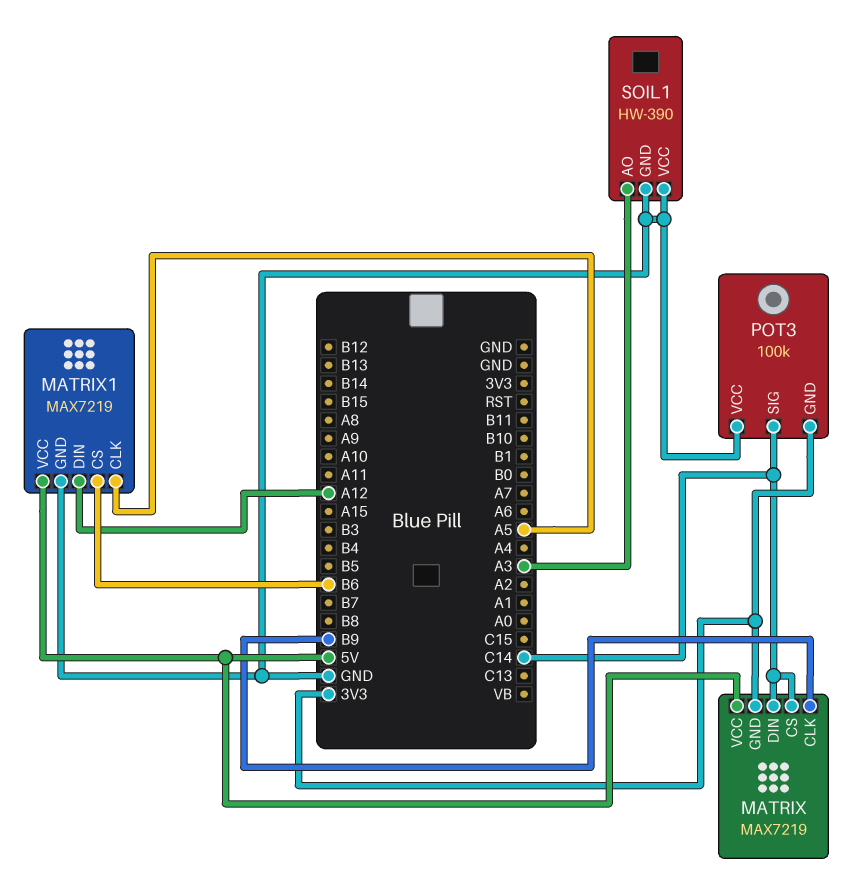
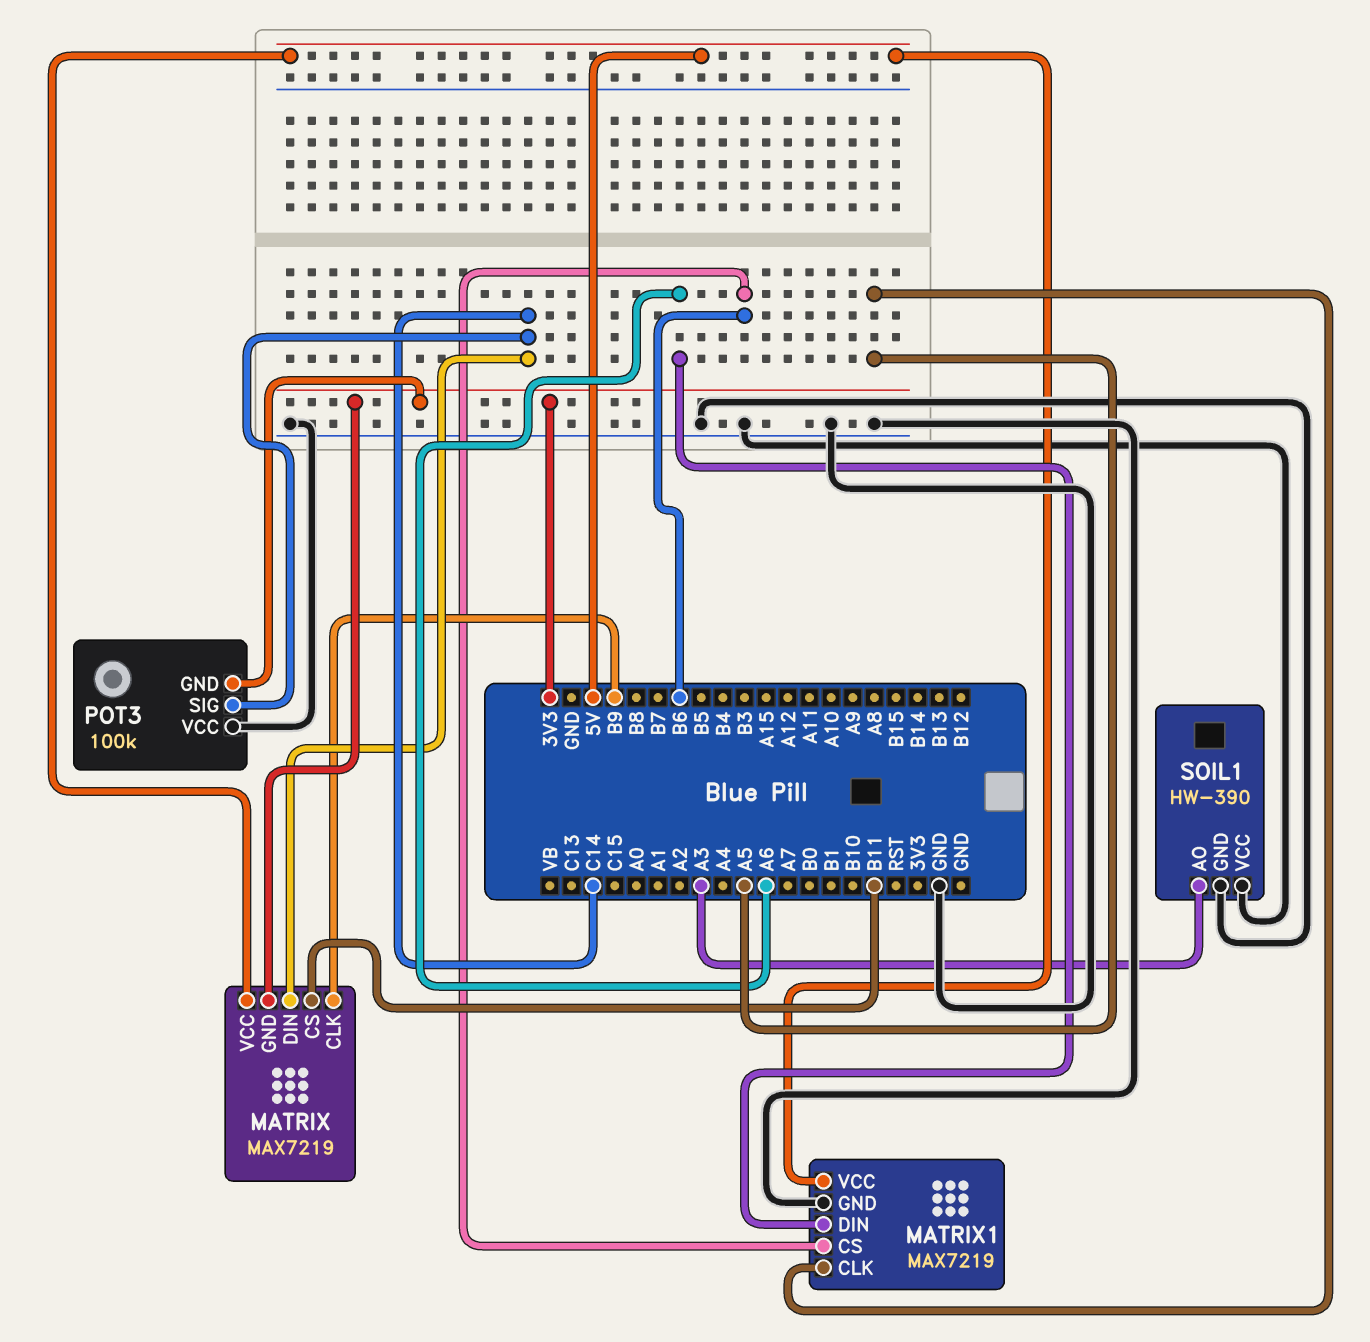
MATRIX pin CS: C14 -> B11
MATRIX1 pin DIN: A12 -> A6

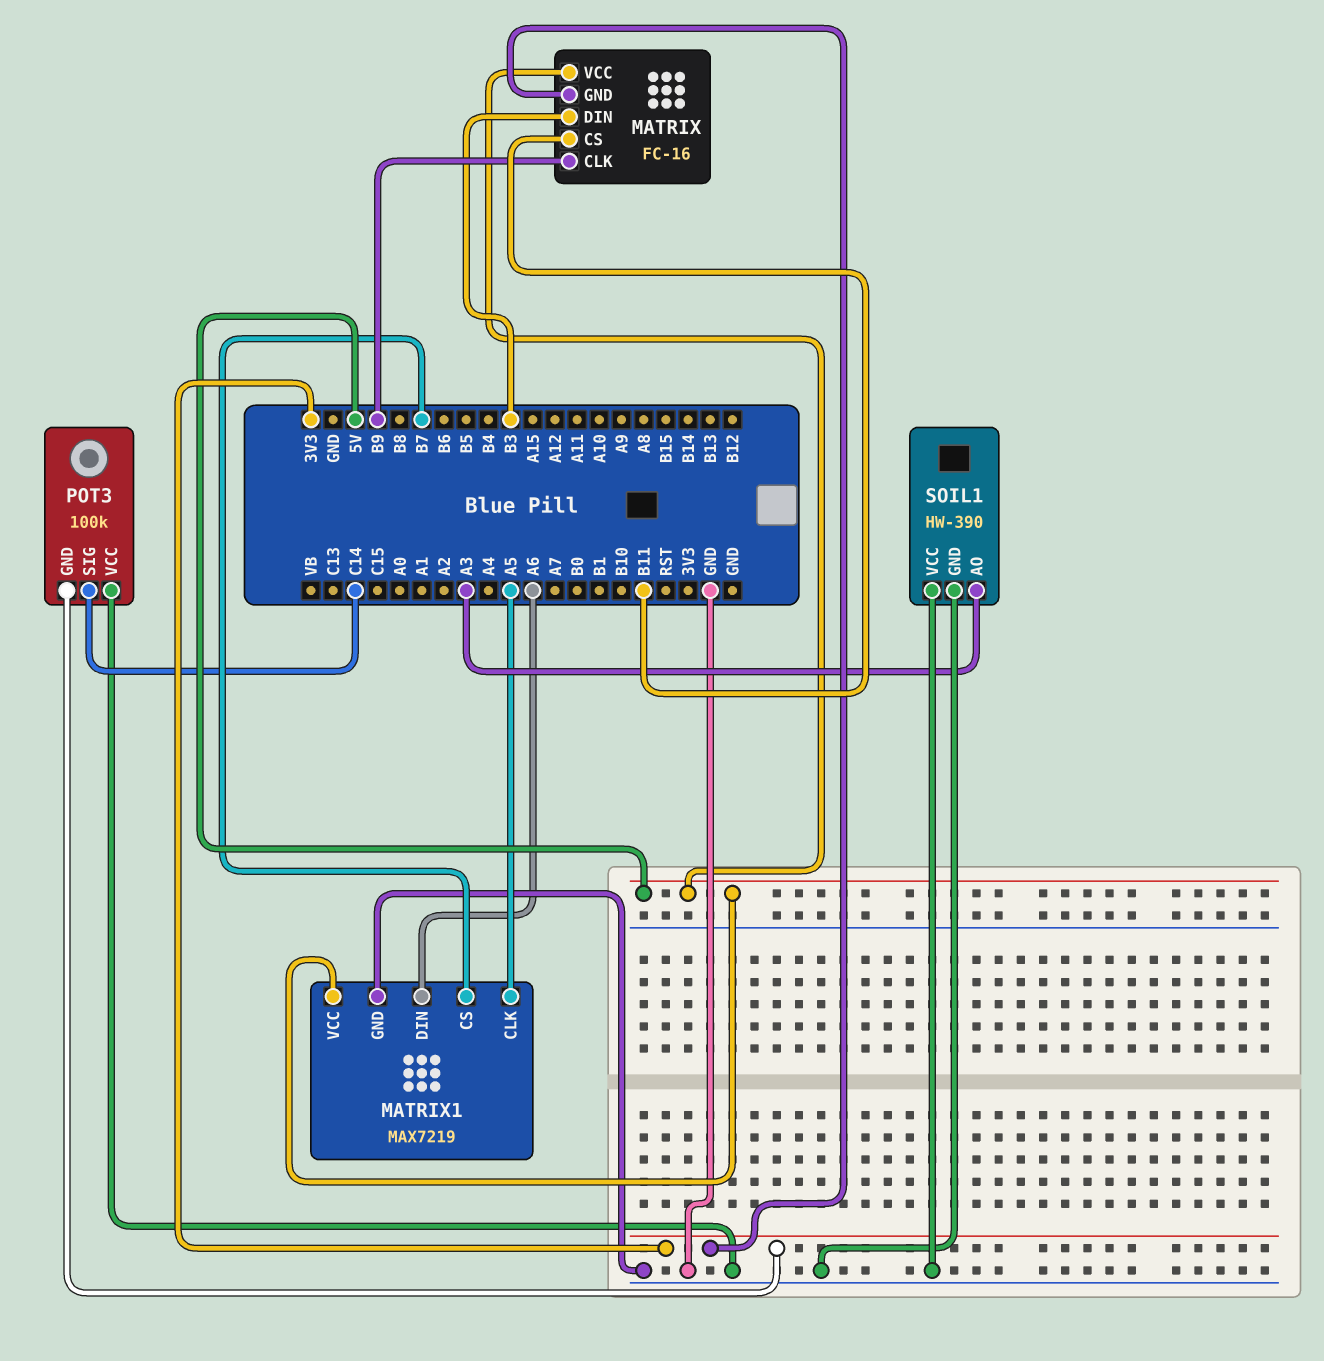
MATRIX: MAX7219 -> FC-16
MATRIX pin DIN: C14 -> B3
MATRIX1 pin CS: B6 -> B7

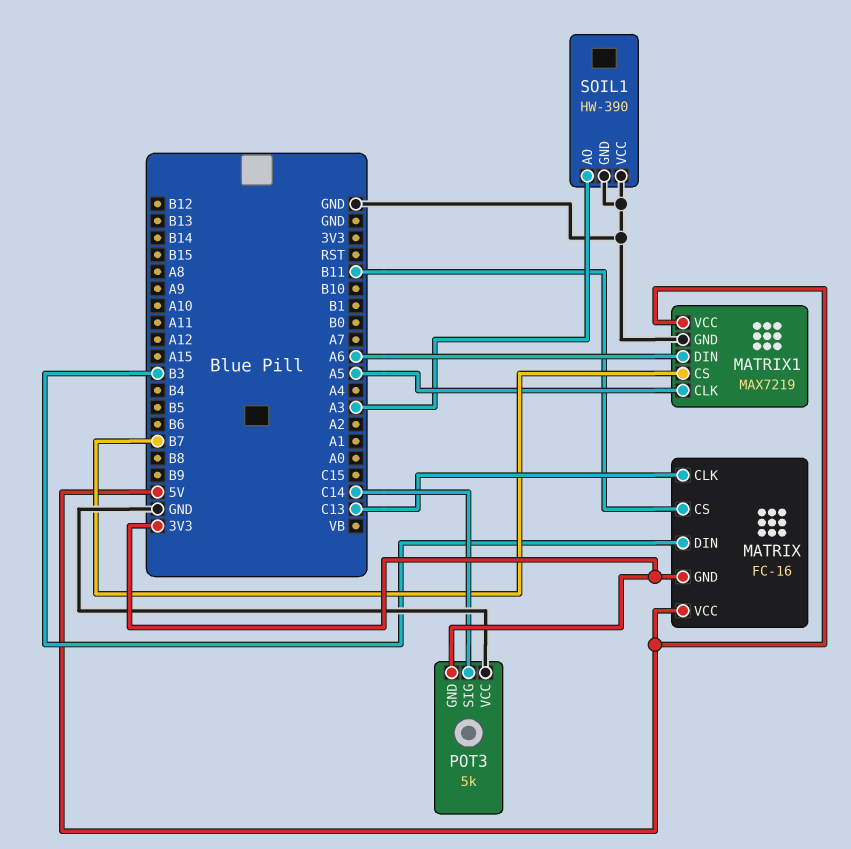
MATRIX pin CLK: B9 -> C13
POT3: 100k -> 5k

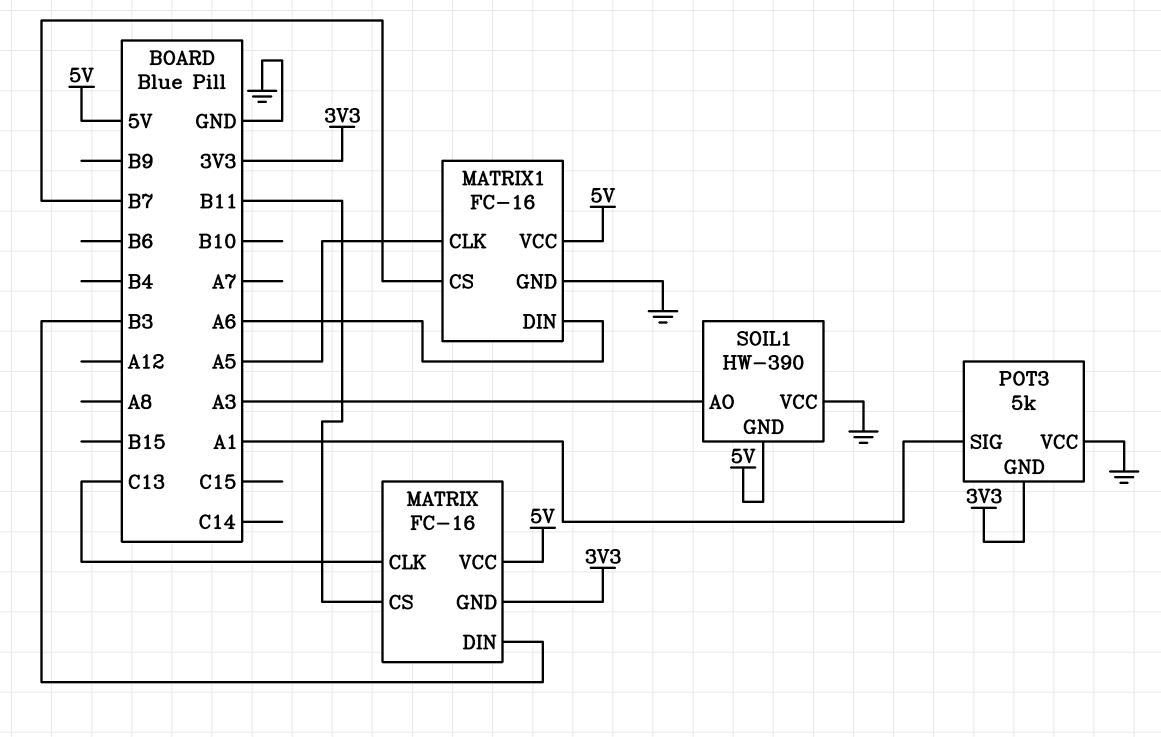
MATRIX1: MAX7219 -> FC-16
POT3 pin SIG: C14 -> A1
SOIL1 pin GND: GND -> 5V

